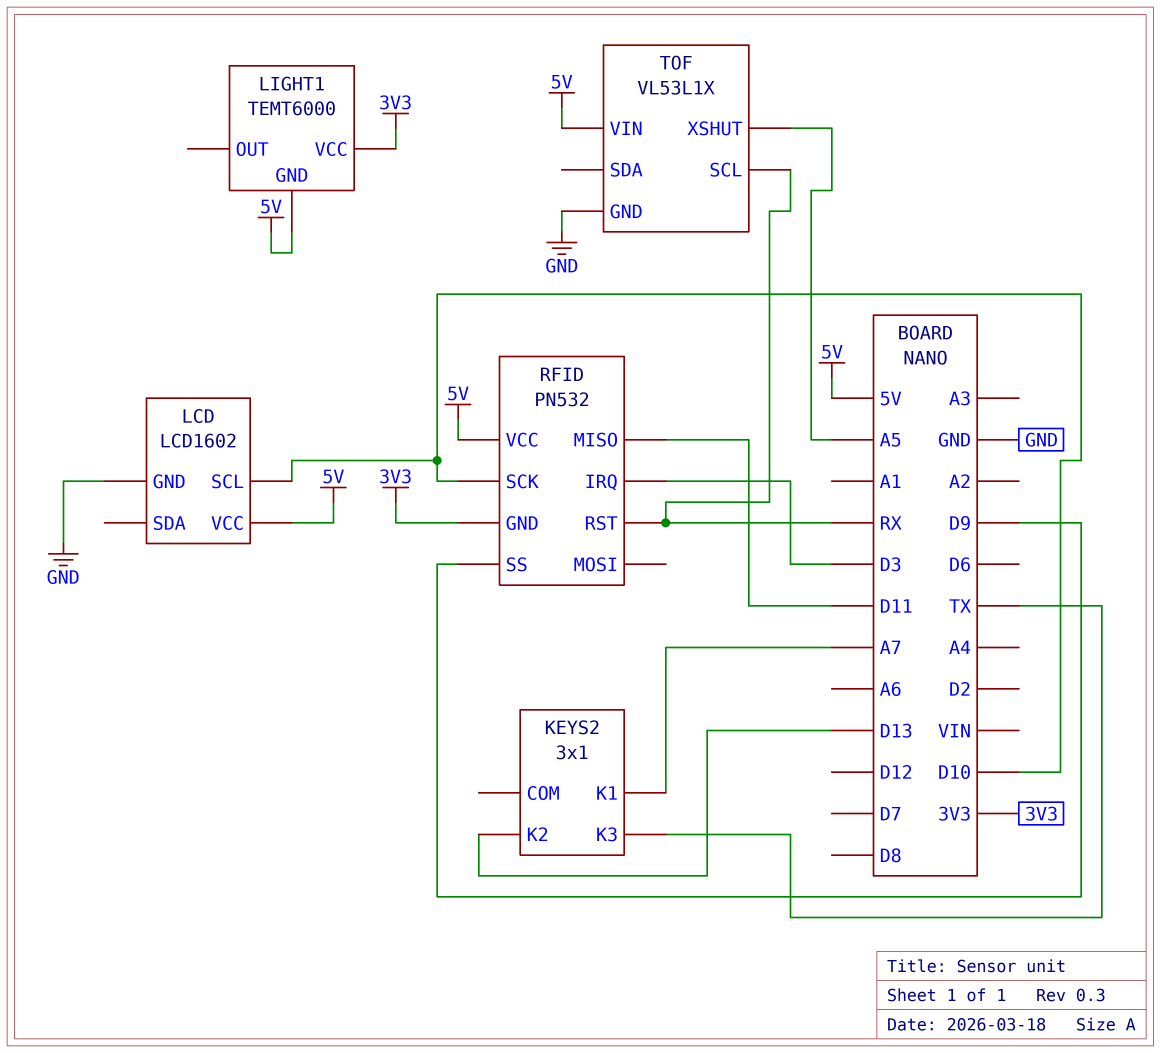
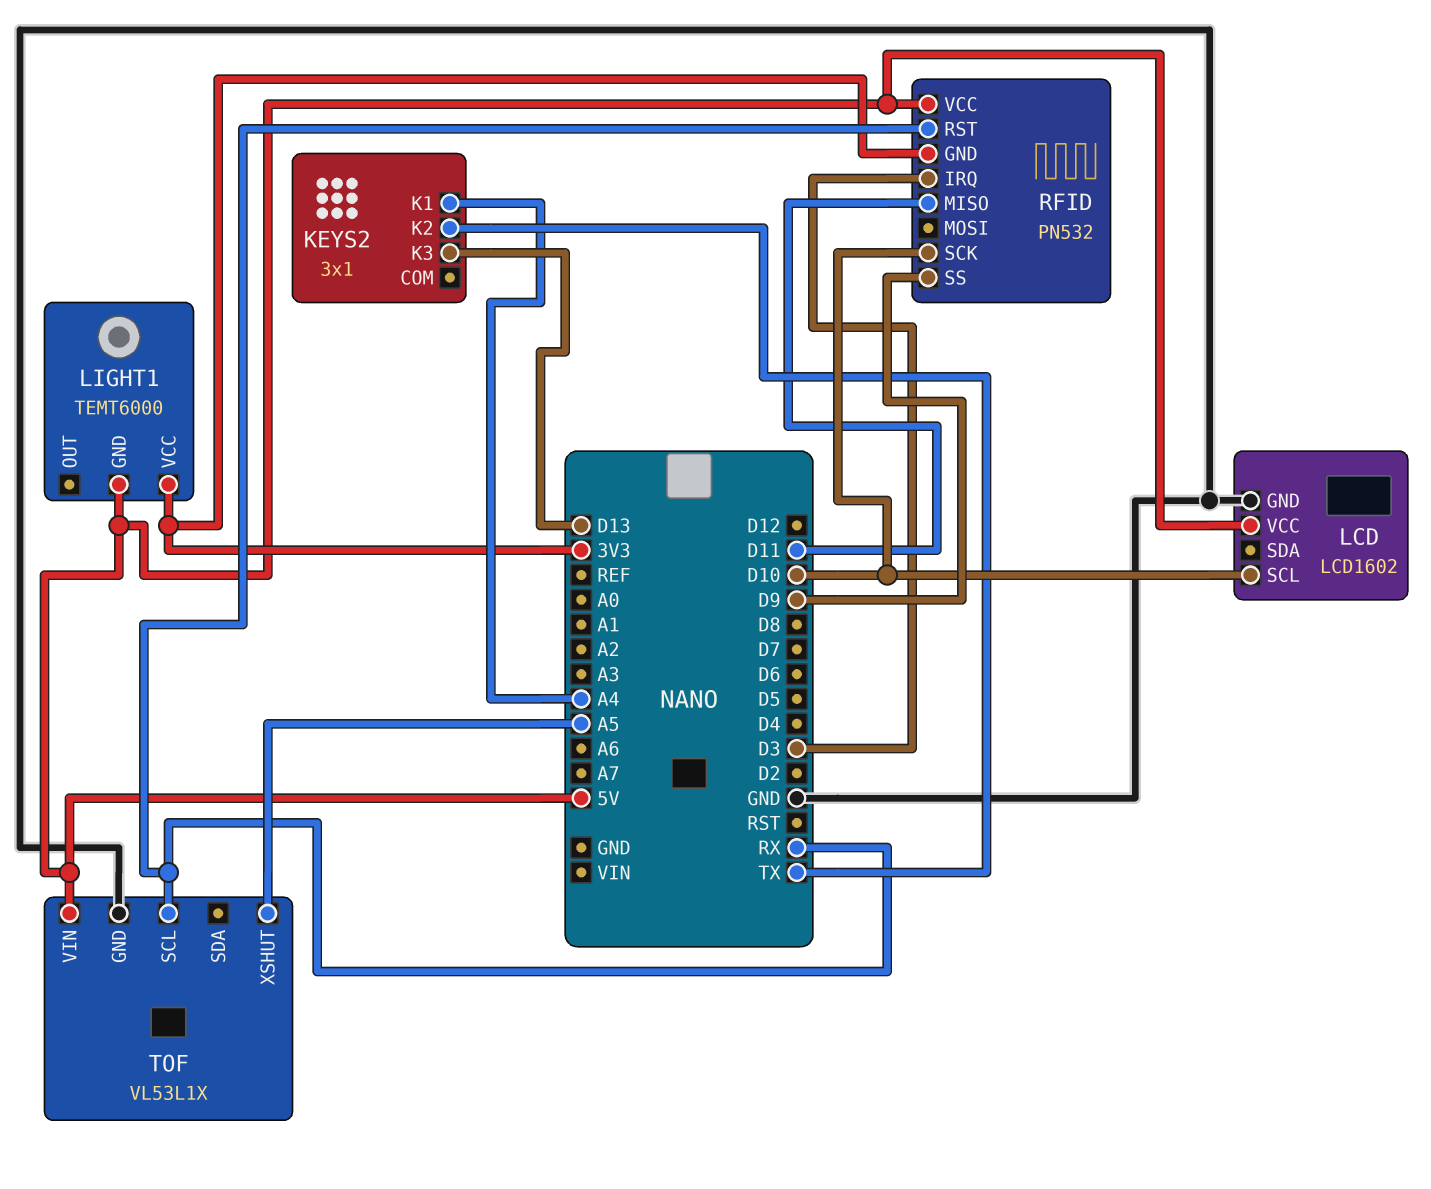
KEYS2 pin K1: A7 -> A4
KEYS2 pin K2: D13 -> TX
KEYS2 pin K3: TX -> D13

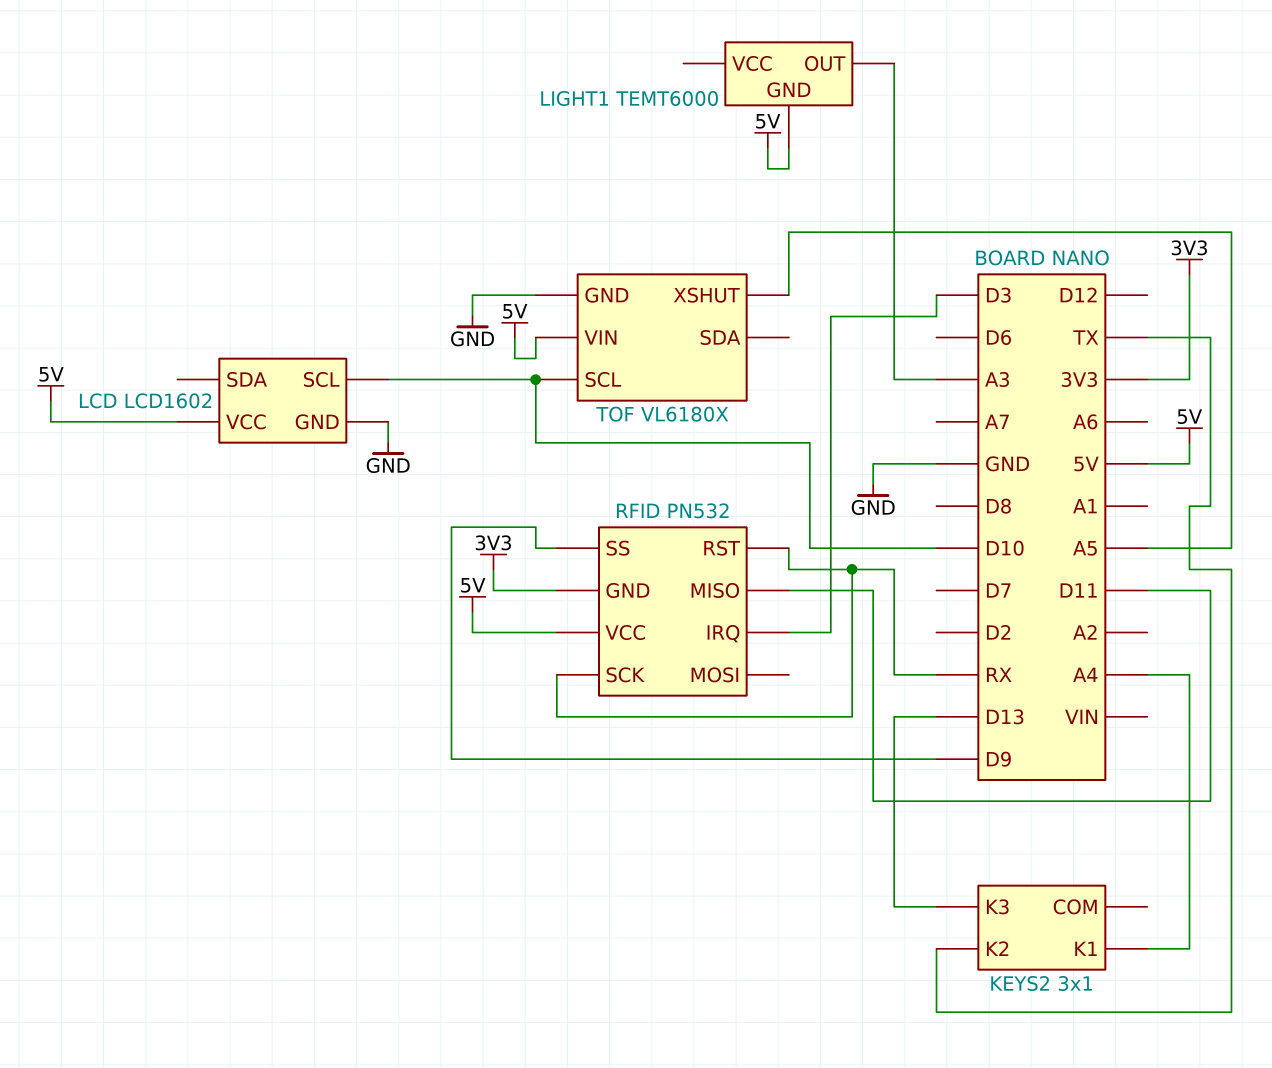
LIGHT1 pin OUT: none -> A3
LIGHT1 pin VCC: 3V3 -> none
RFID pin SCK: D10 -> RX
TOF: VL53L1X -> VL6180X
TOF pin SCL: RX -> D10

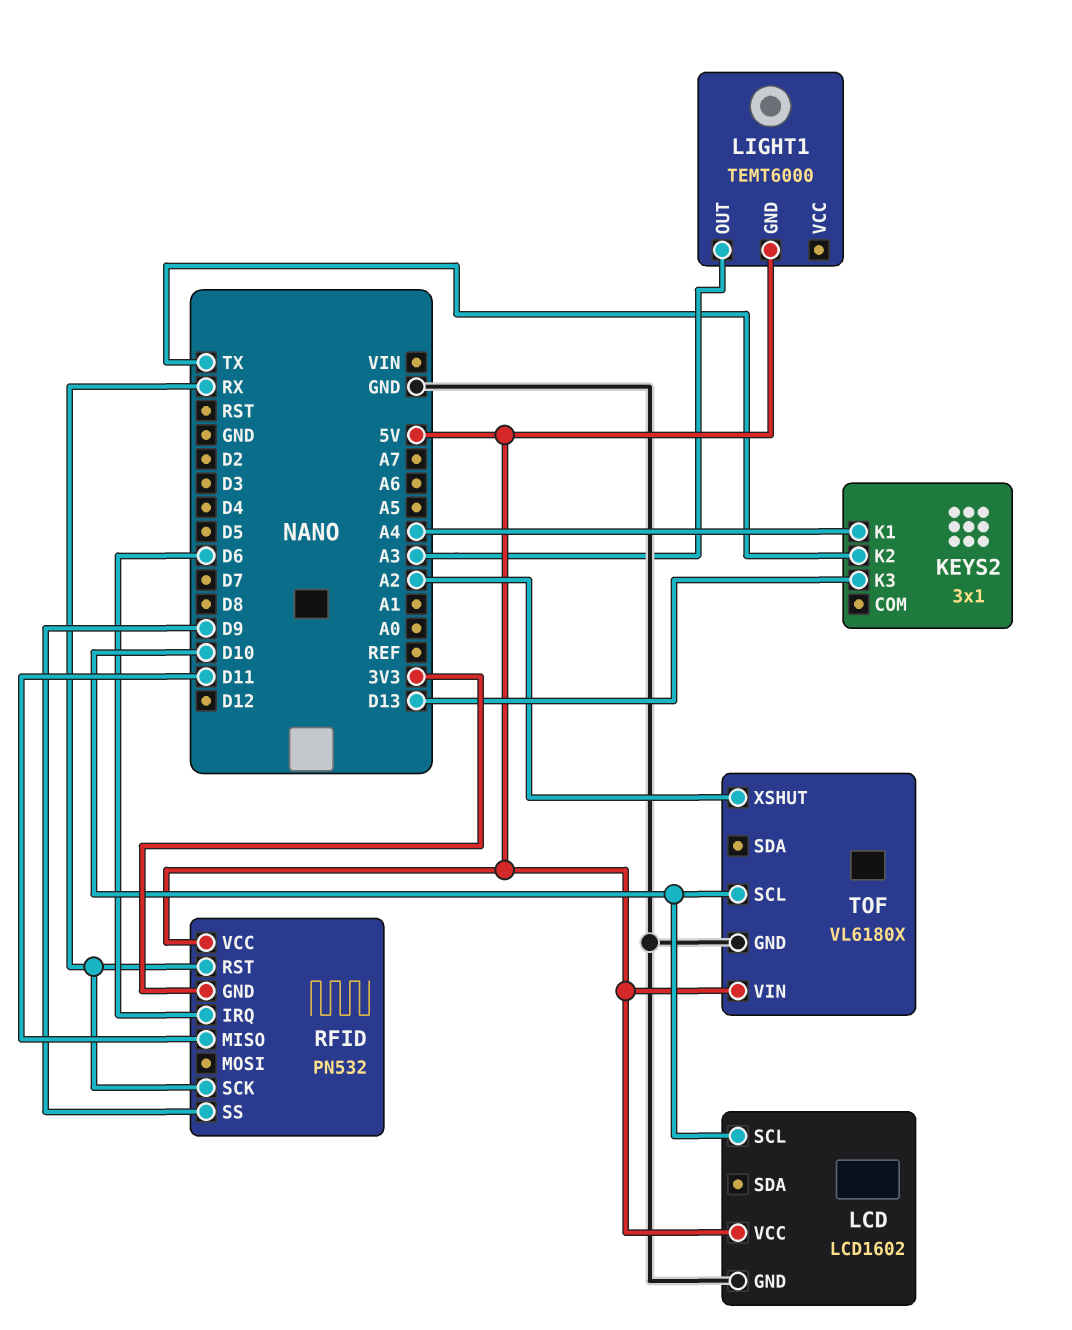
RFID pin IRQ: D3 -> D6
TOF pin XSHUT: A5 -> A2

